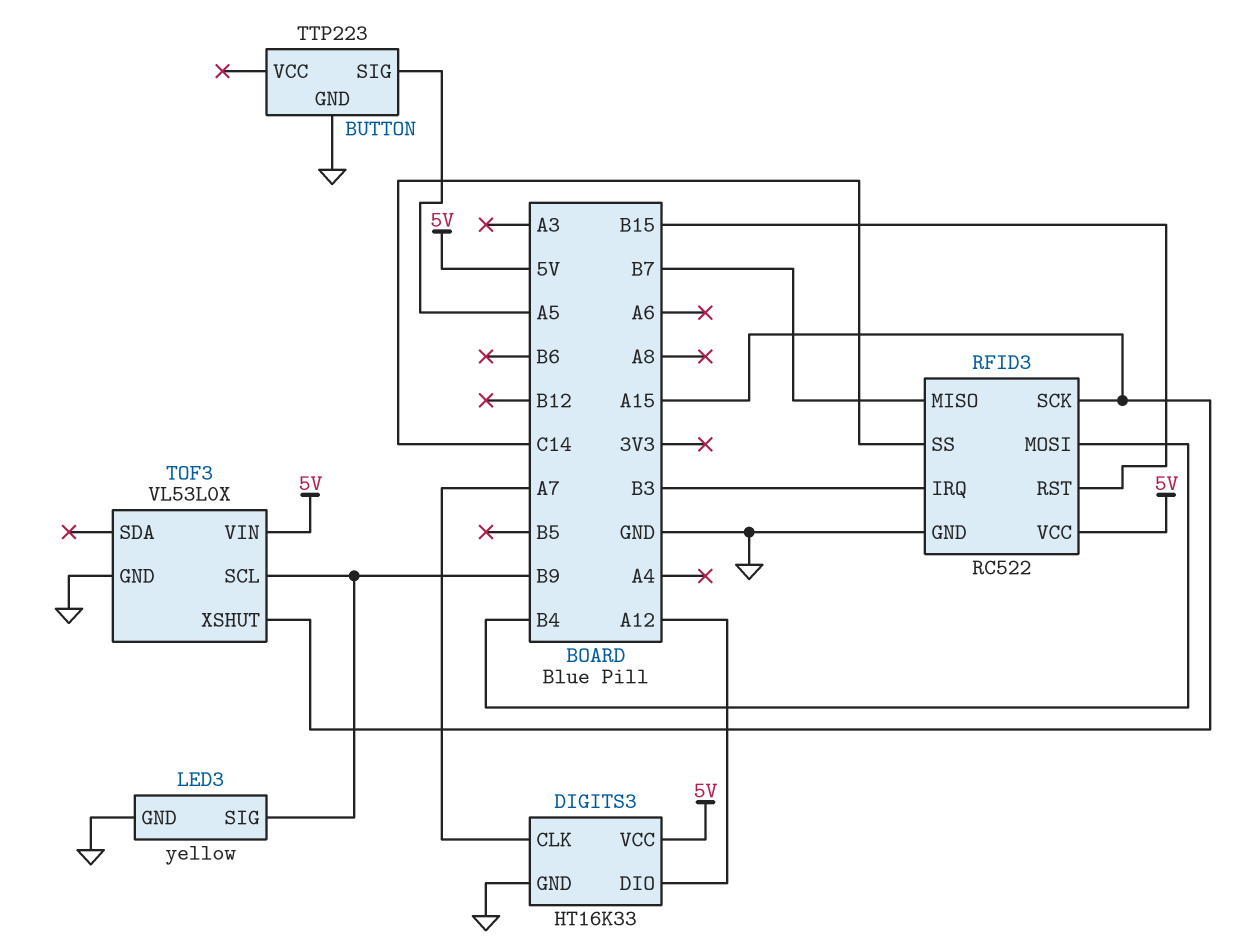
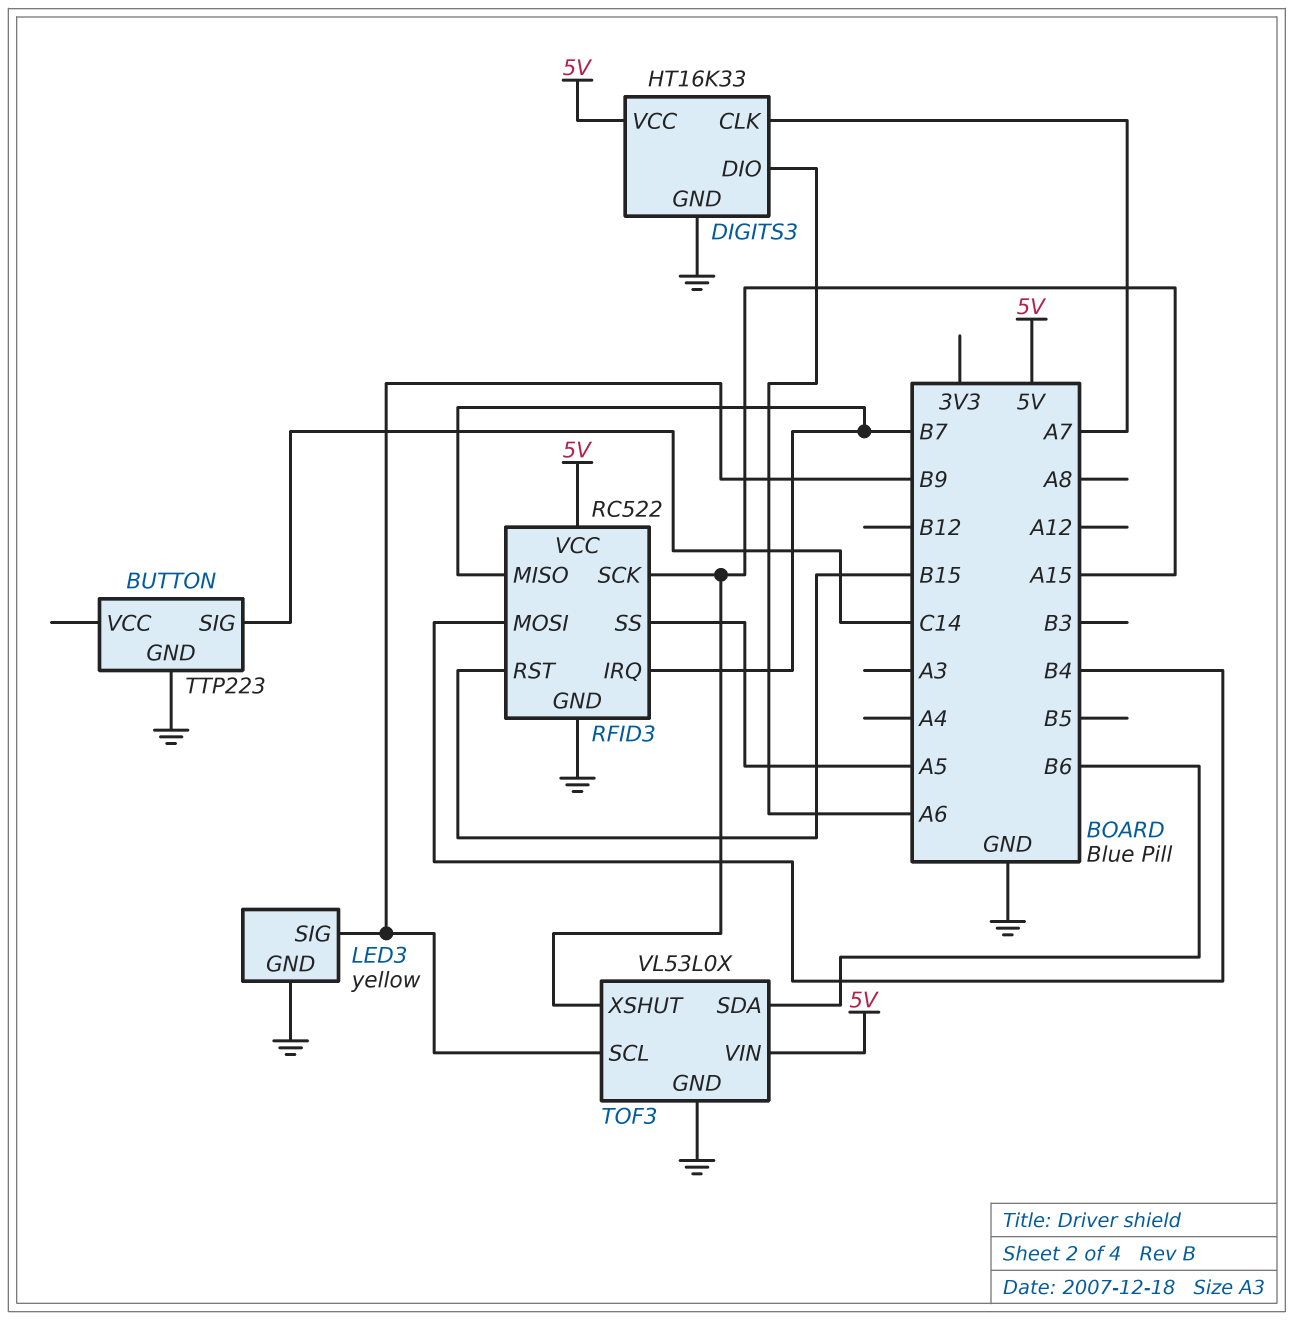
BUTTON pin SIG: A5 -> C14
DIGITS3 pin DIO: A12 -> A6
RFID3 pin IRQ: B3 -> B7
RFID3 pin SS: C14 -> A5
TOF3 pin SDA: none -> B6

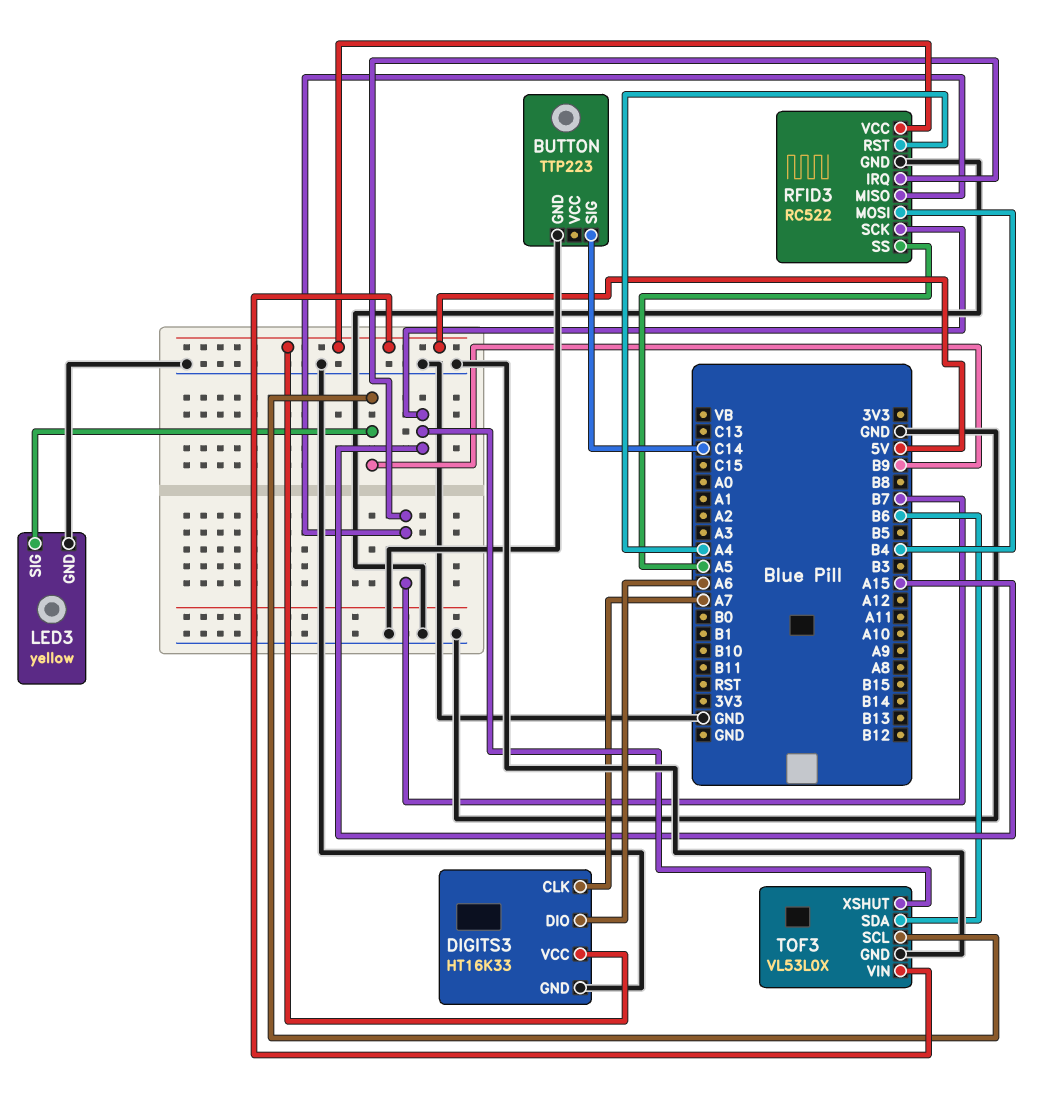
RFID3 pin RST: B15 -> A4

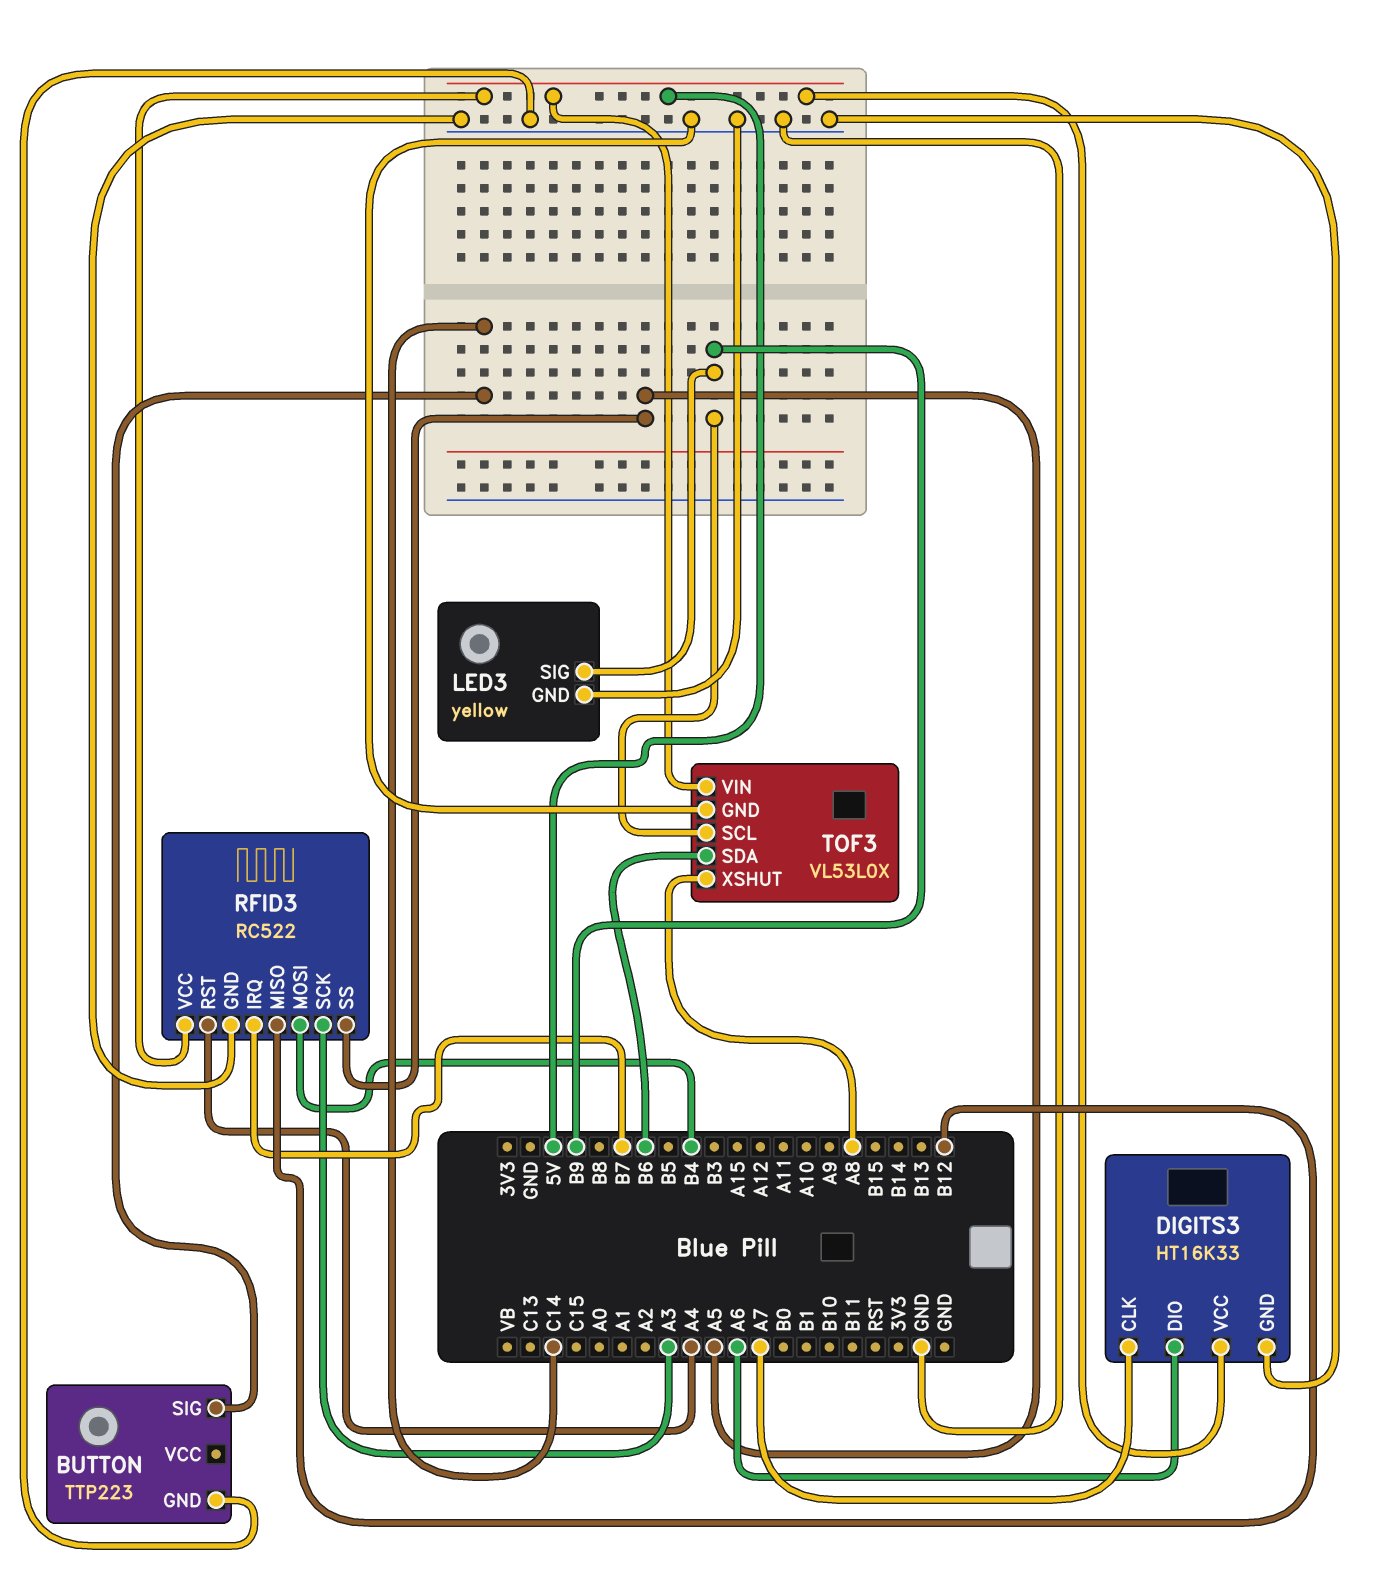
RFID3 pin MISO: B7 -> B12
RFID3 pin SCK: A15 -> A3
TOF3 pin XSHUT: A15 -> A8

